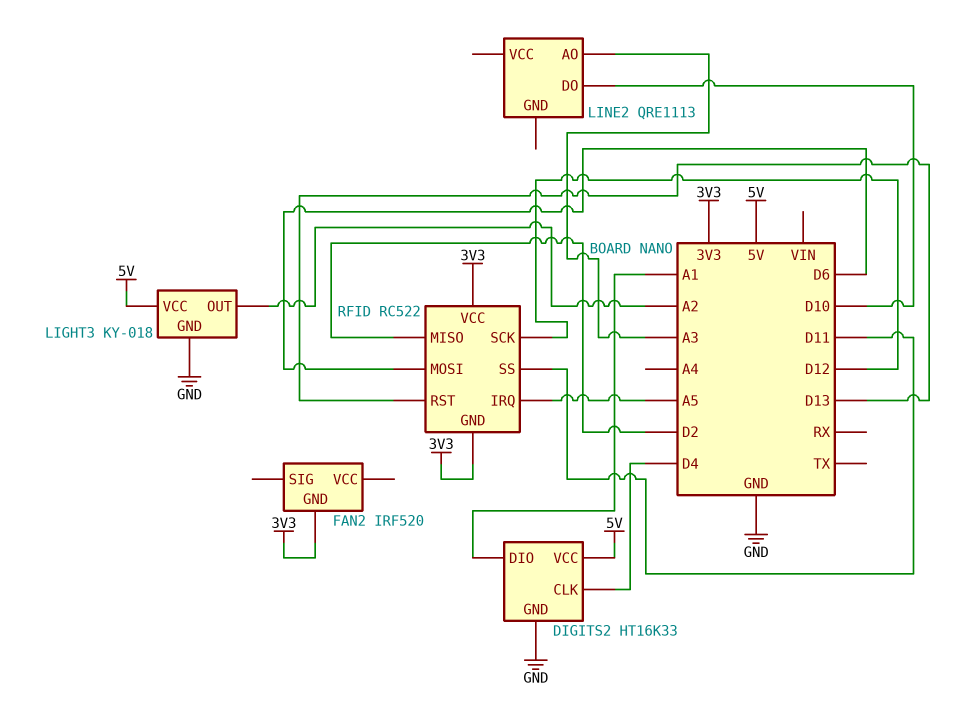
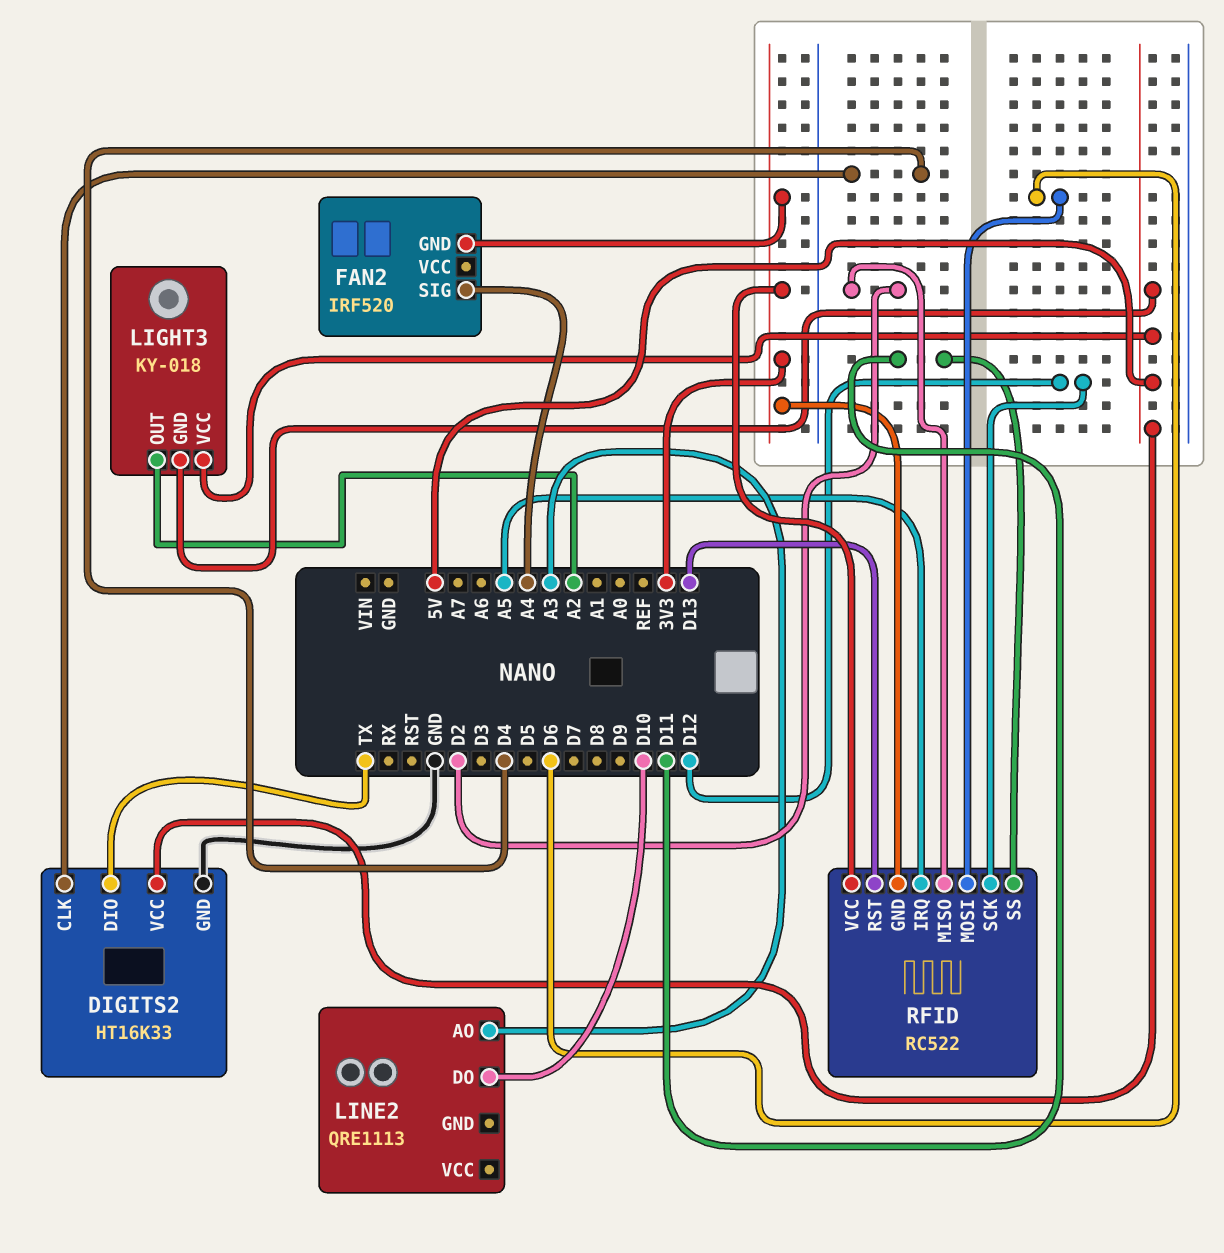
DIGITS2 pin DIO: A1 -> TX
FAN2 pin SIG: none -> A4
LIGHT3 pin GND: GND -> 5V

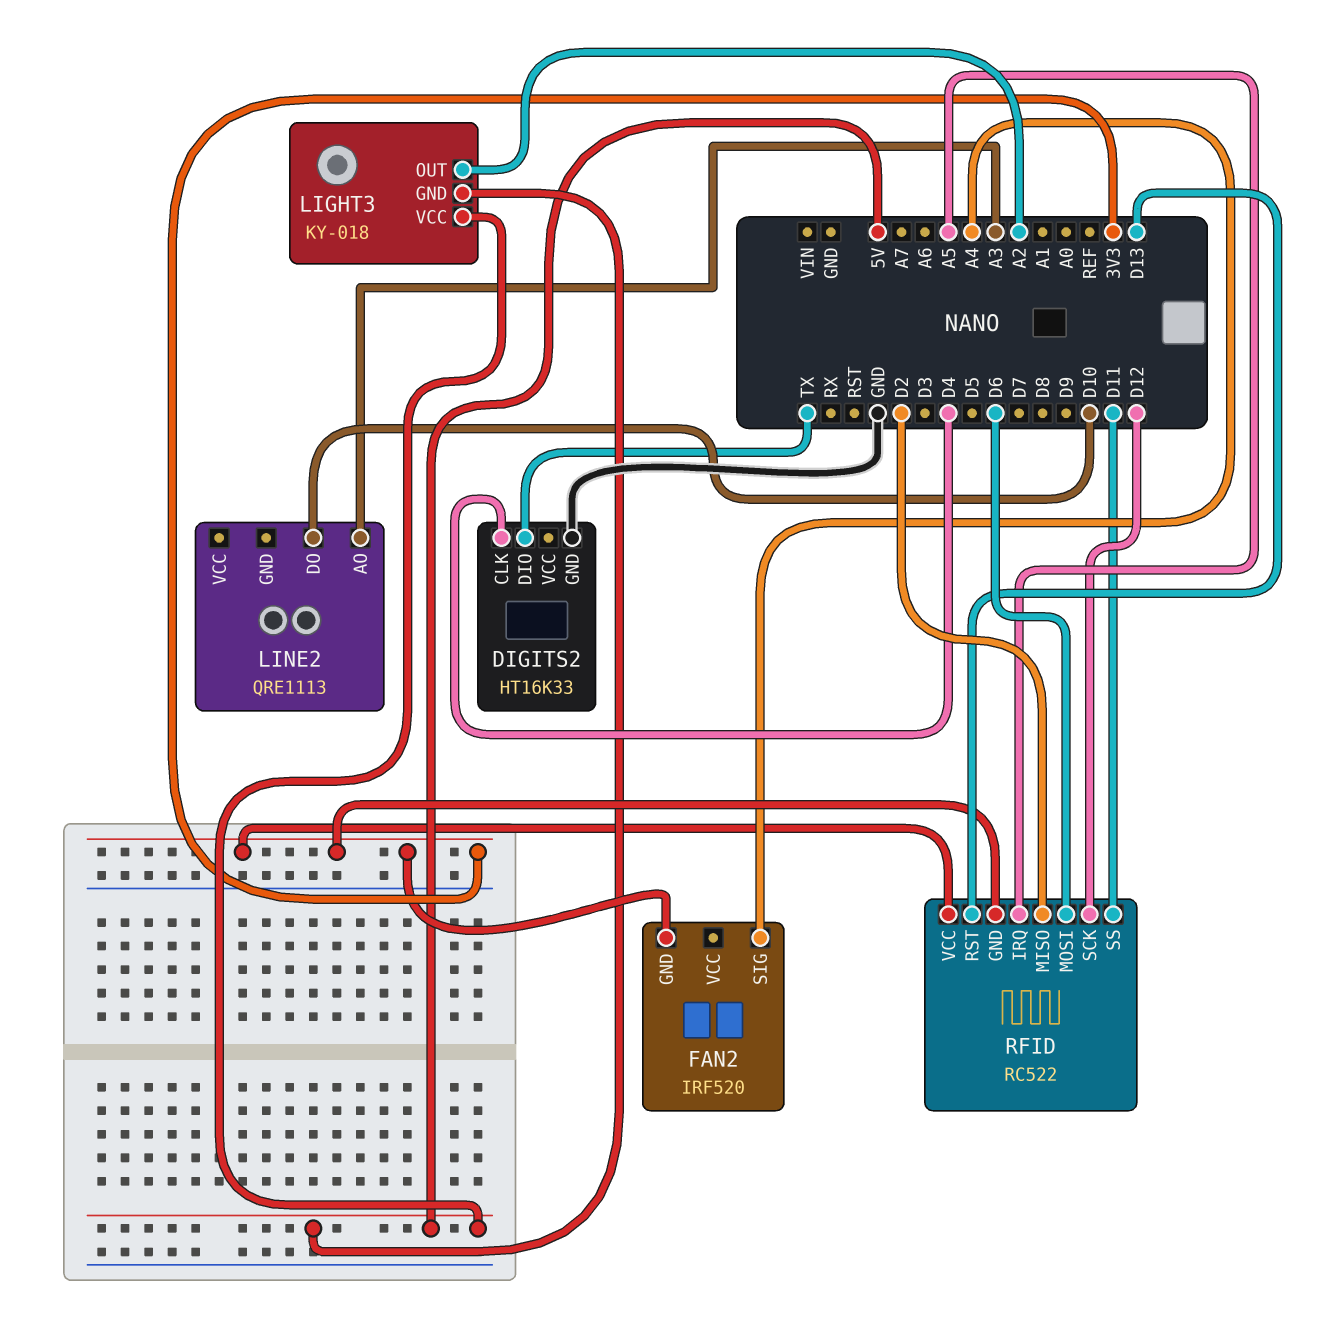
DIGITS2 pin VCC: 5V -> none

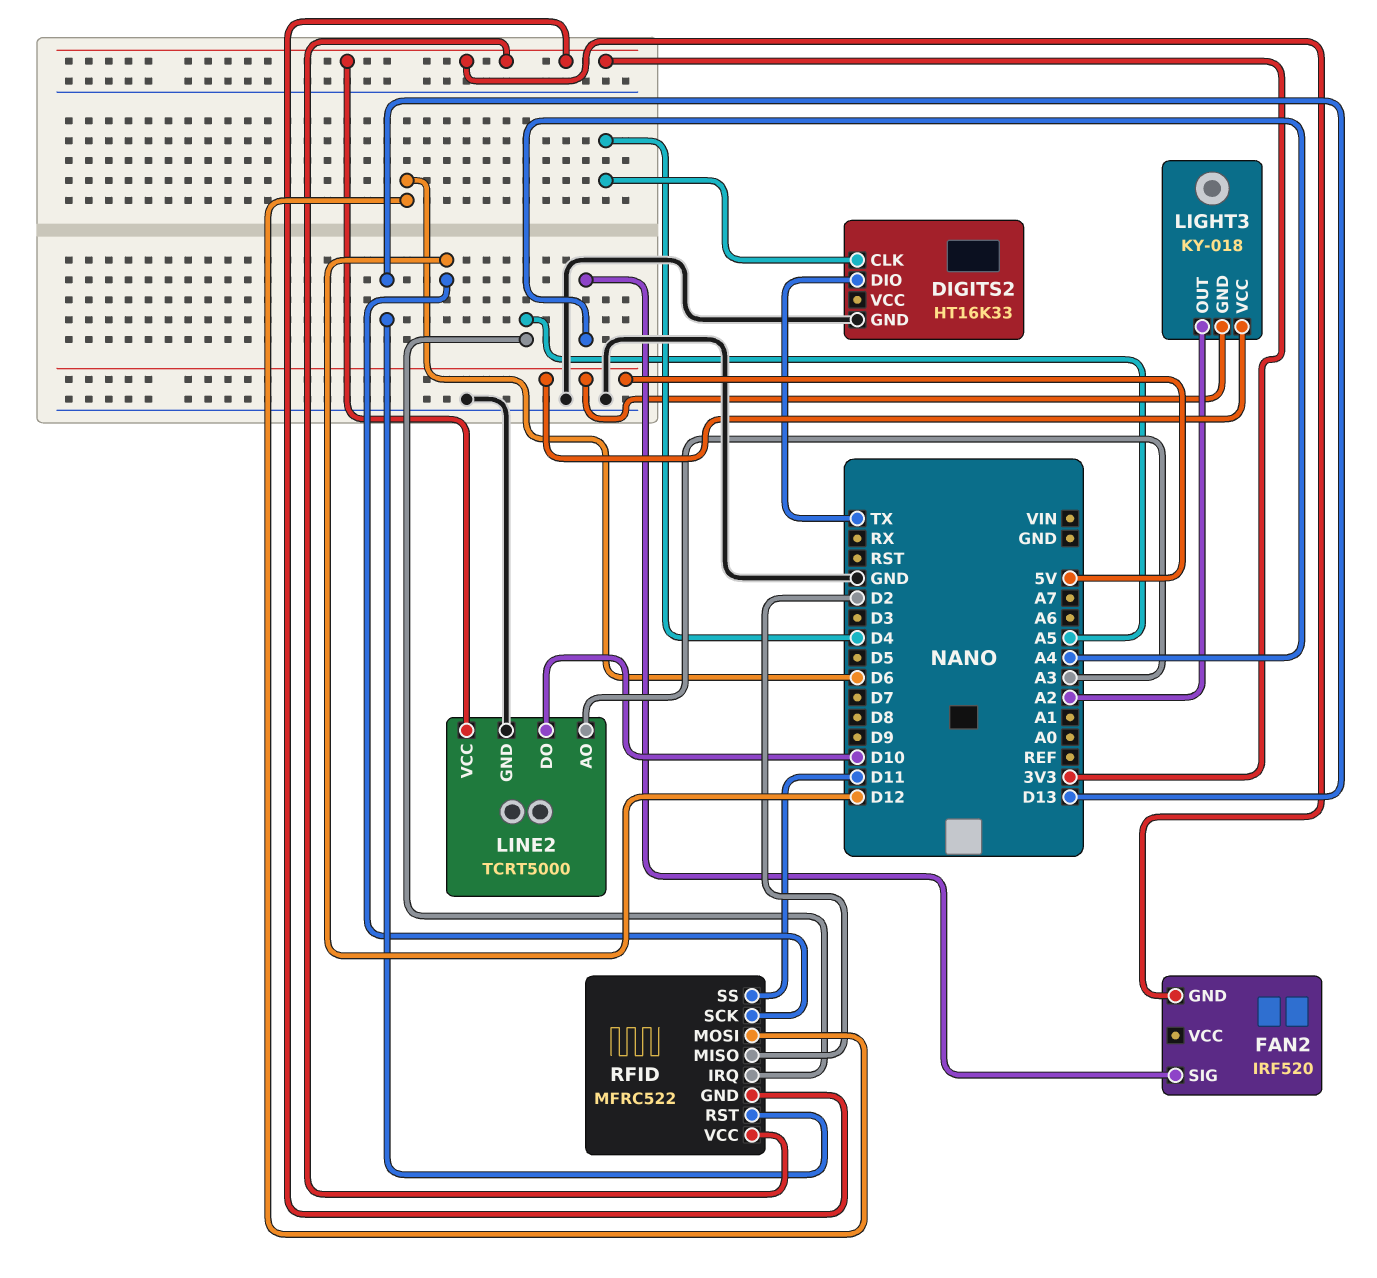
LINE2: QRE1113 -> TCRT5000
LINE2 pin GND: none -> GND
LINE2 pin VCC: none -> 3V3
RFID: RC522 -> MFRC522

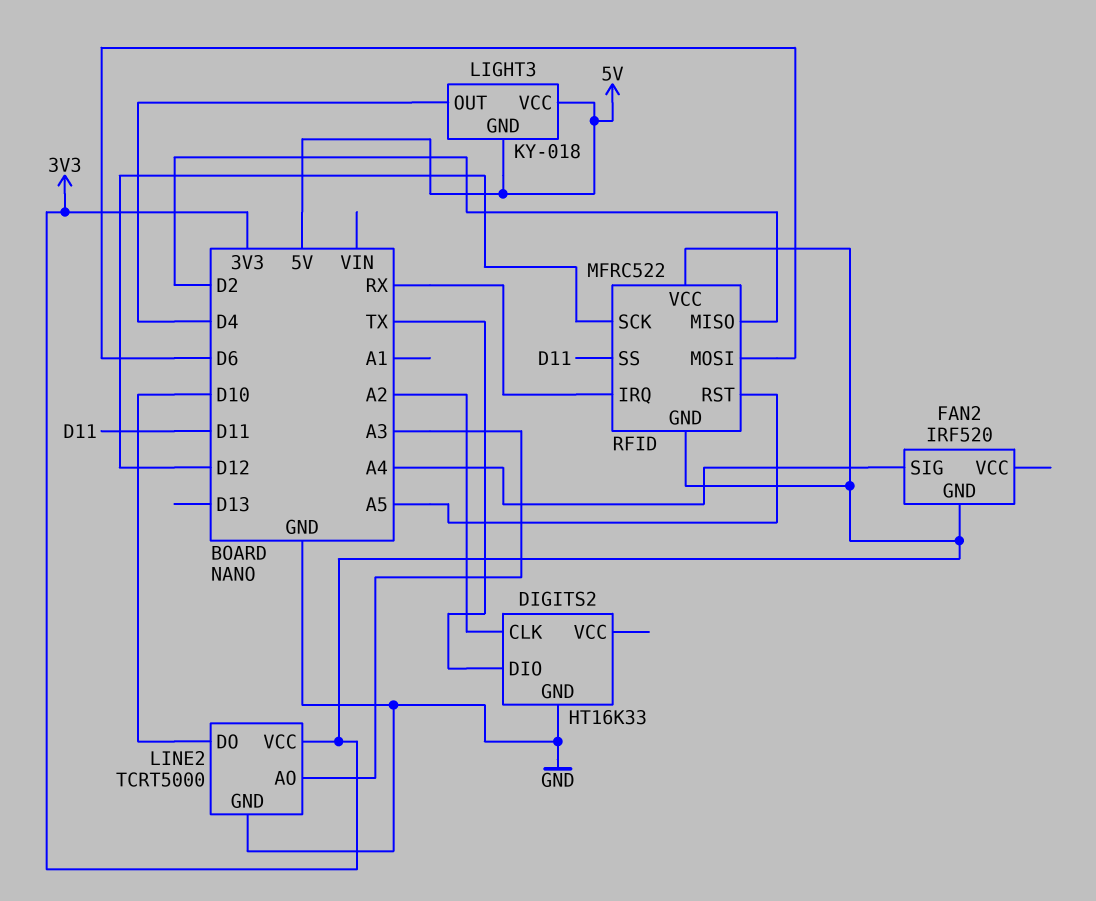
DIGITS2 pin CLK: D4 -> A2
LIGHT3 pin OUT: A2 -> D4
RFID pin IRQ: A5 -> RX
RFID pin RST: D13 -> A5

